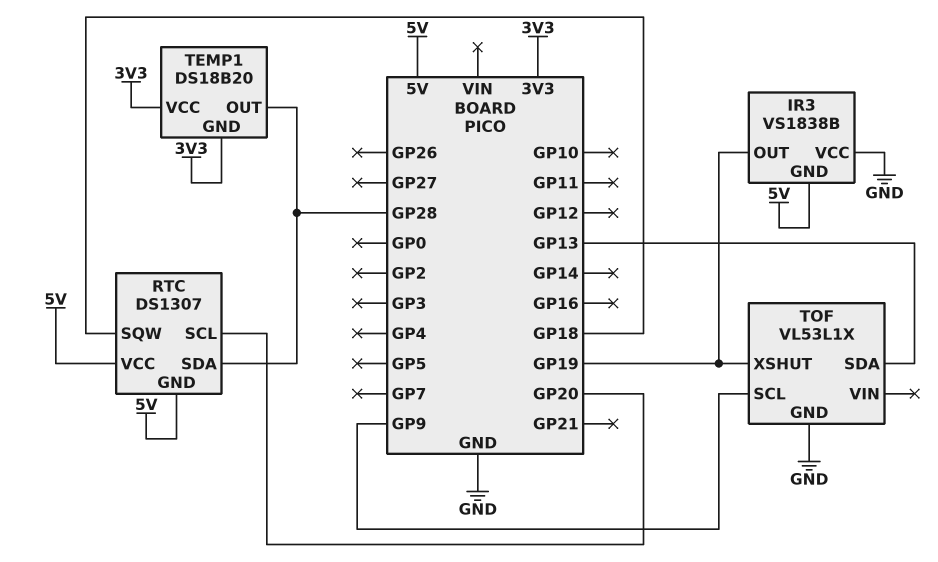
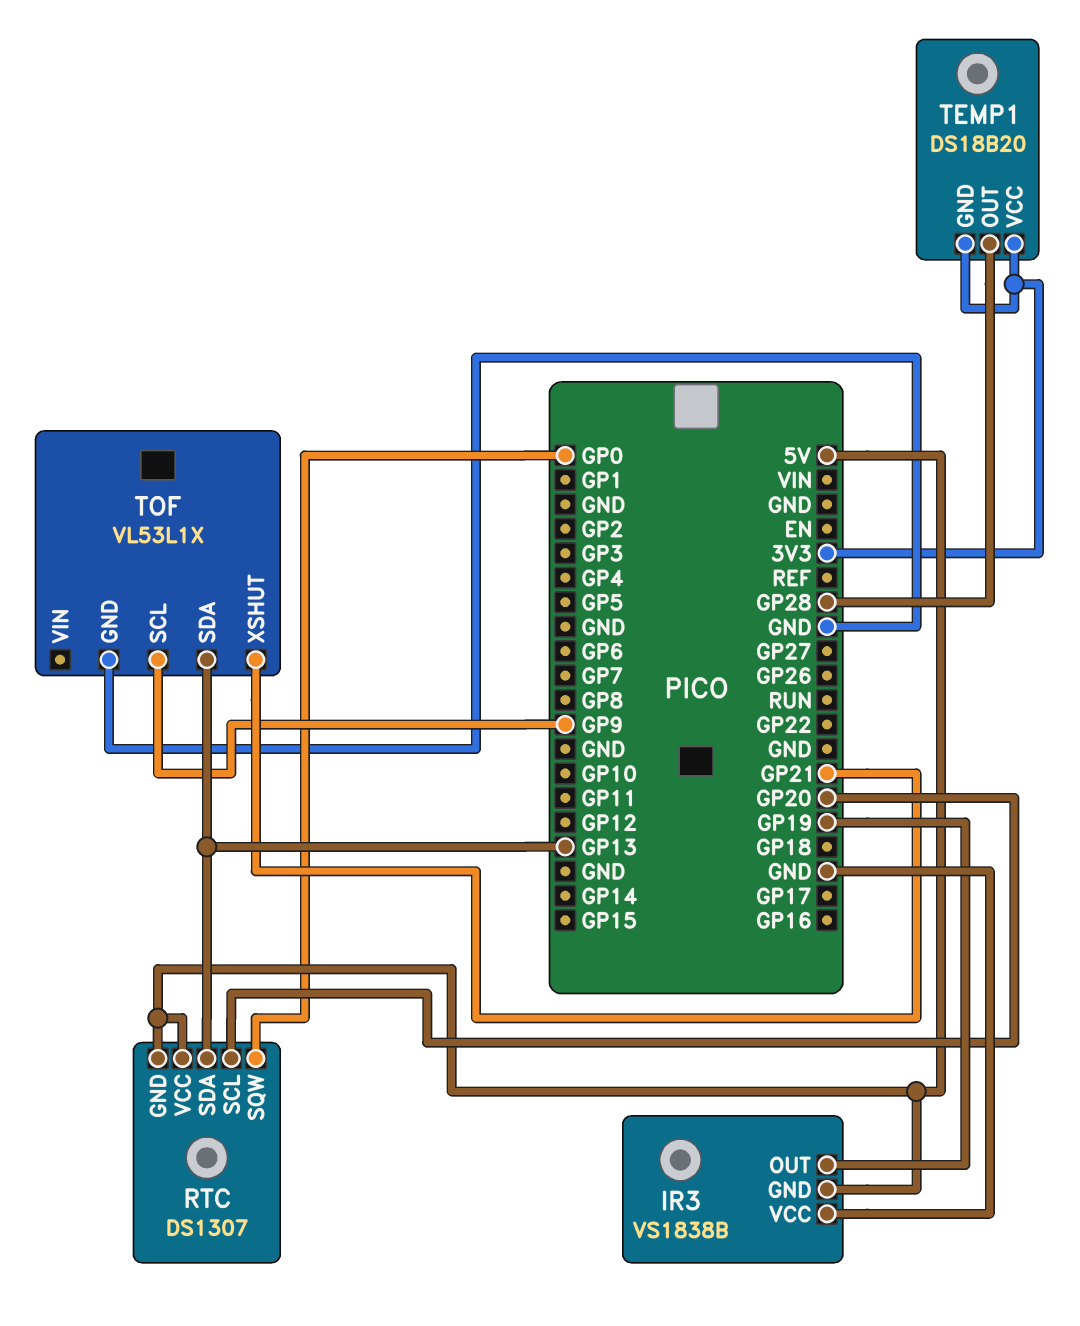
RTC pin SDA: GP28 -> GP13
RTC pin SQW: GP18 -> GP0
TOF pin XSHUT: GP19 -> GP21

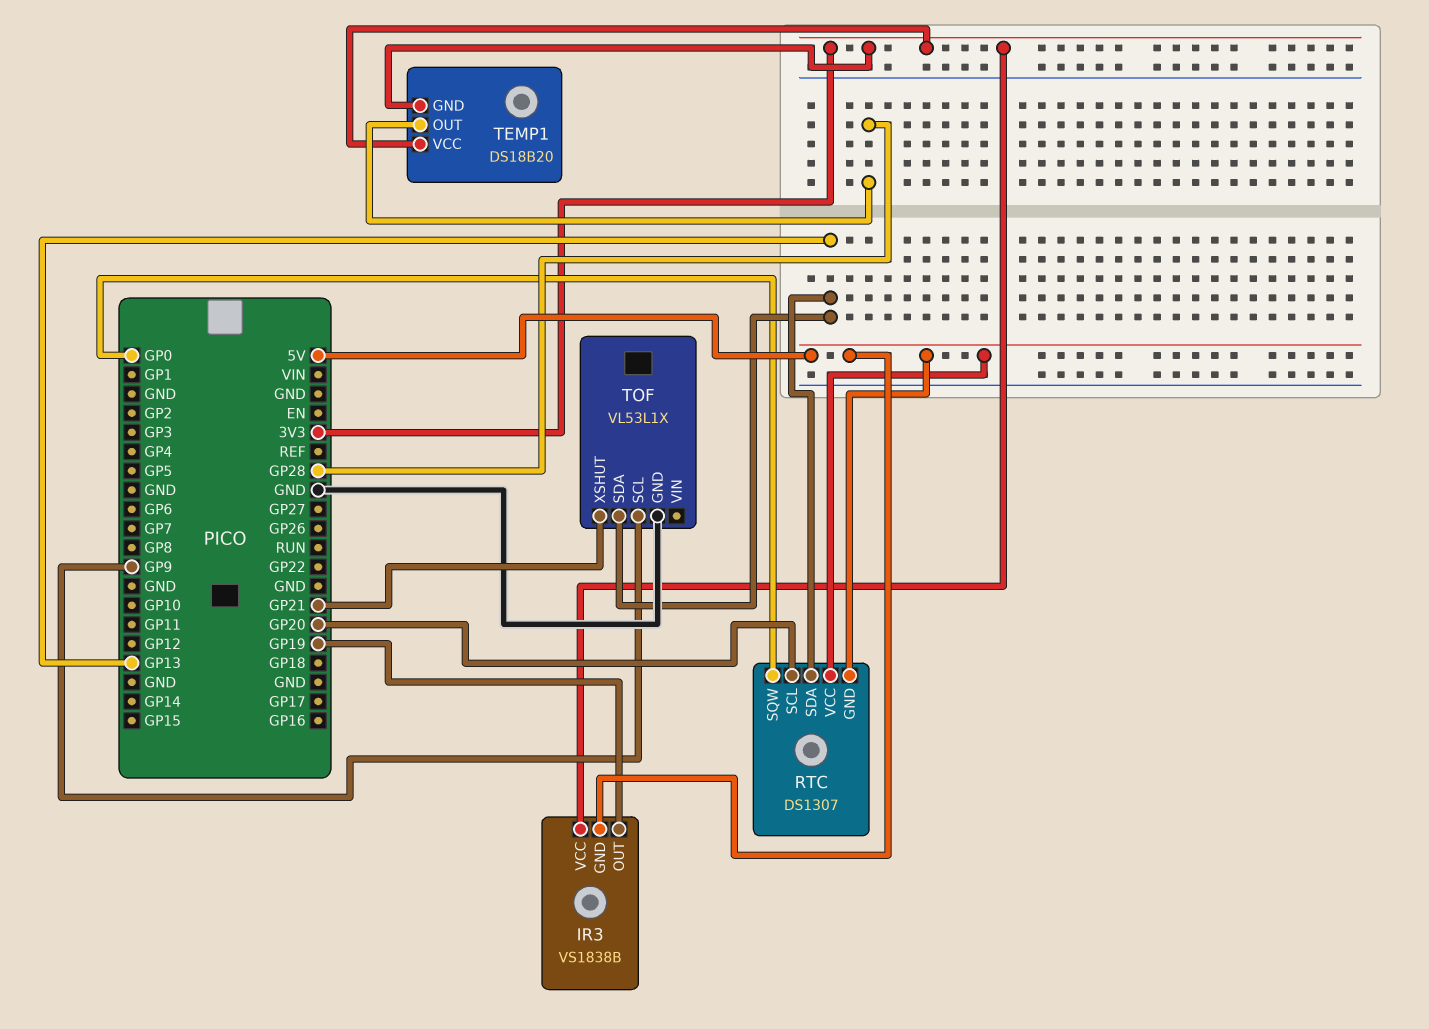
IR3 pin VCC: GND -> 3V3

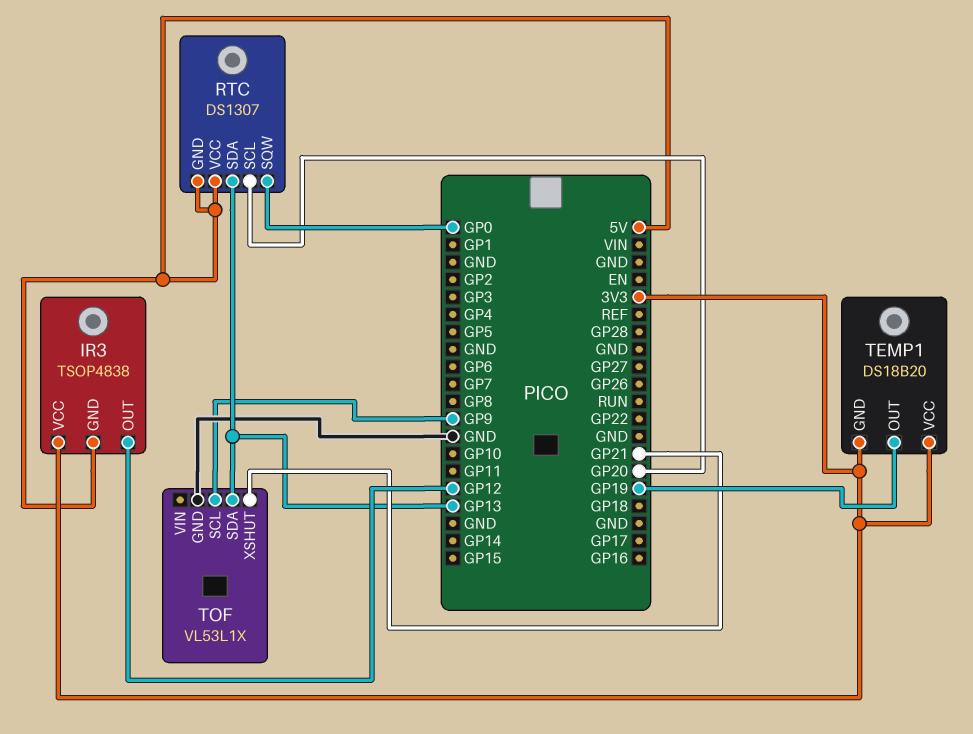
IR3: VS1838B -> TSOP4838
IR3 pin OUT: GP19 -> GP12
TEMP1 pin OUT: GP28 -> GP19

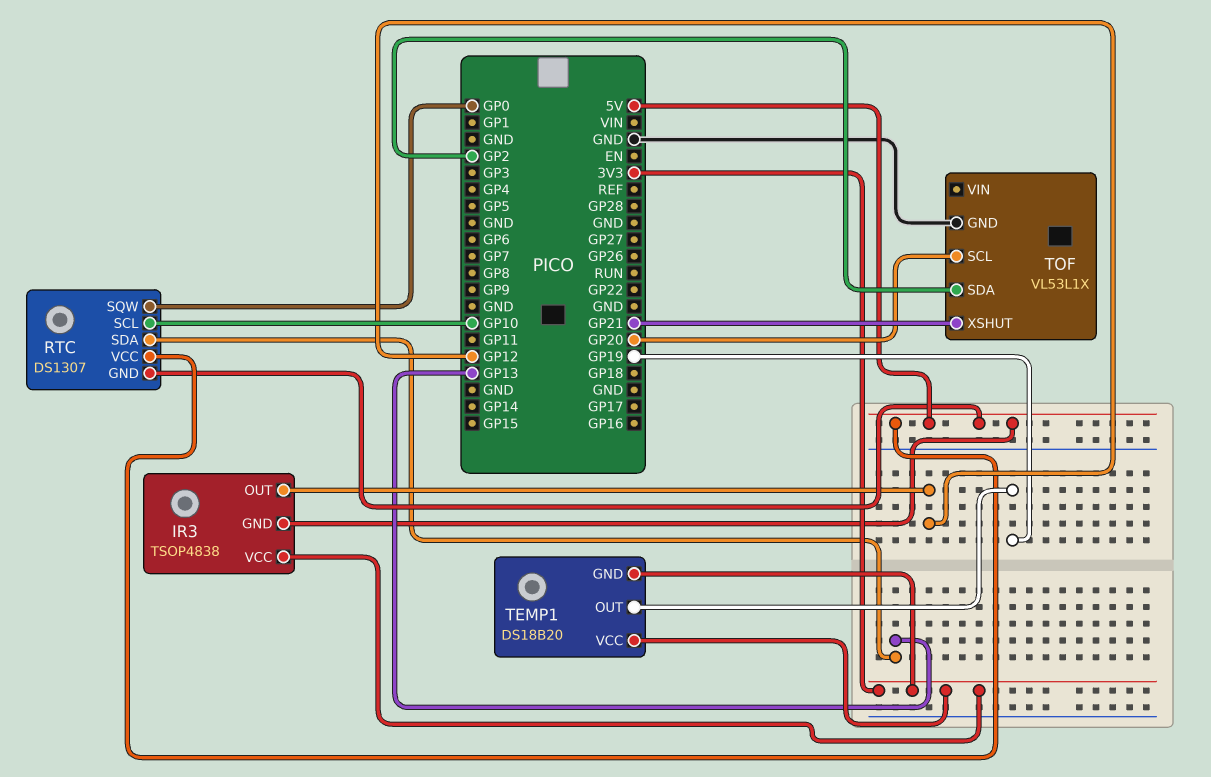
RTC pin SCL: GP20 -> GP10
TOF pin SCL: GP9 -> GP20
TOF pin SDA: GP13 -> GP2

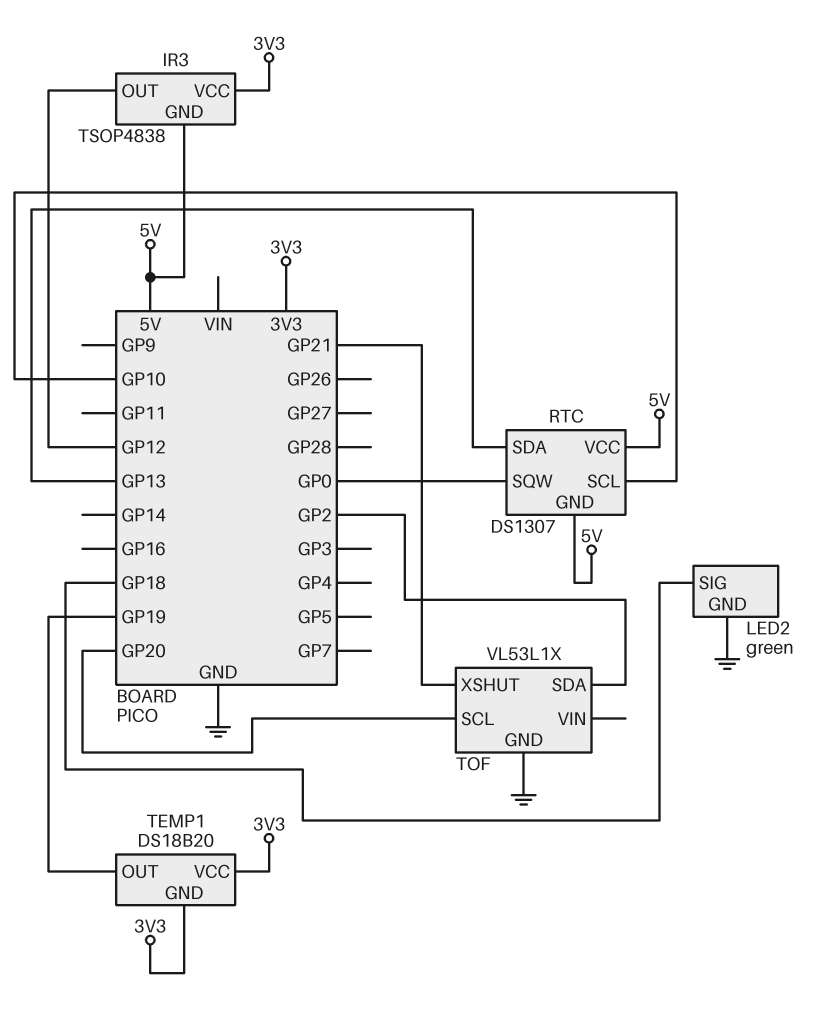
LED2: none -> green
LED2 pin GND: none -> GND
LED2 pin SIG: none -> GP18

